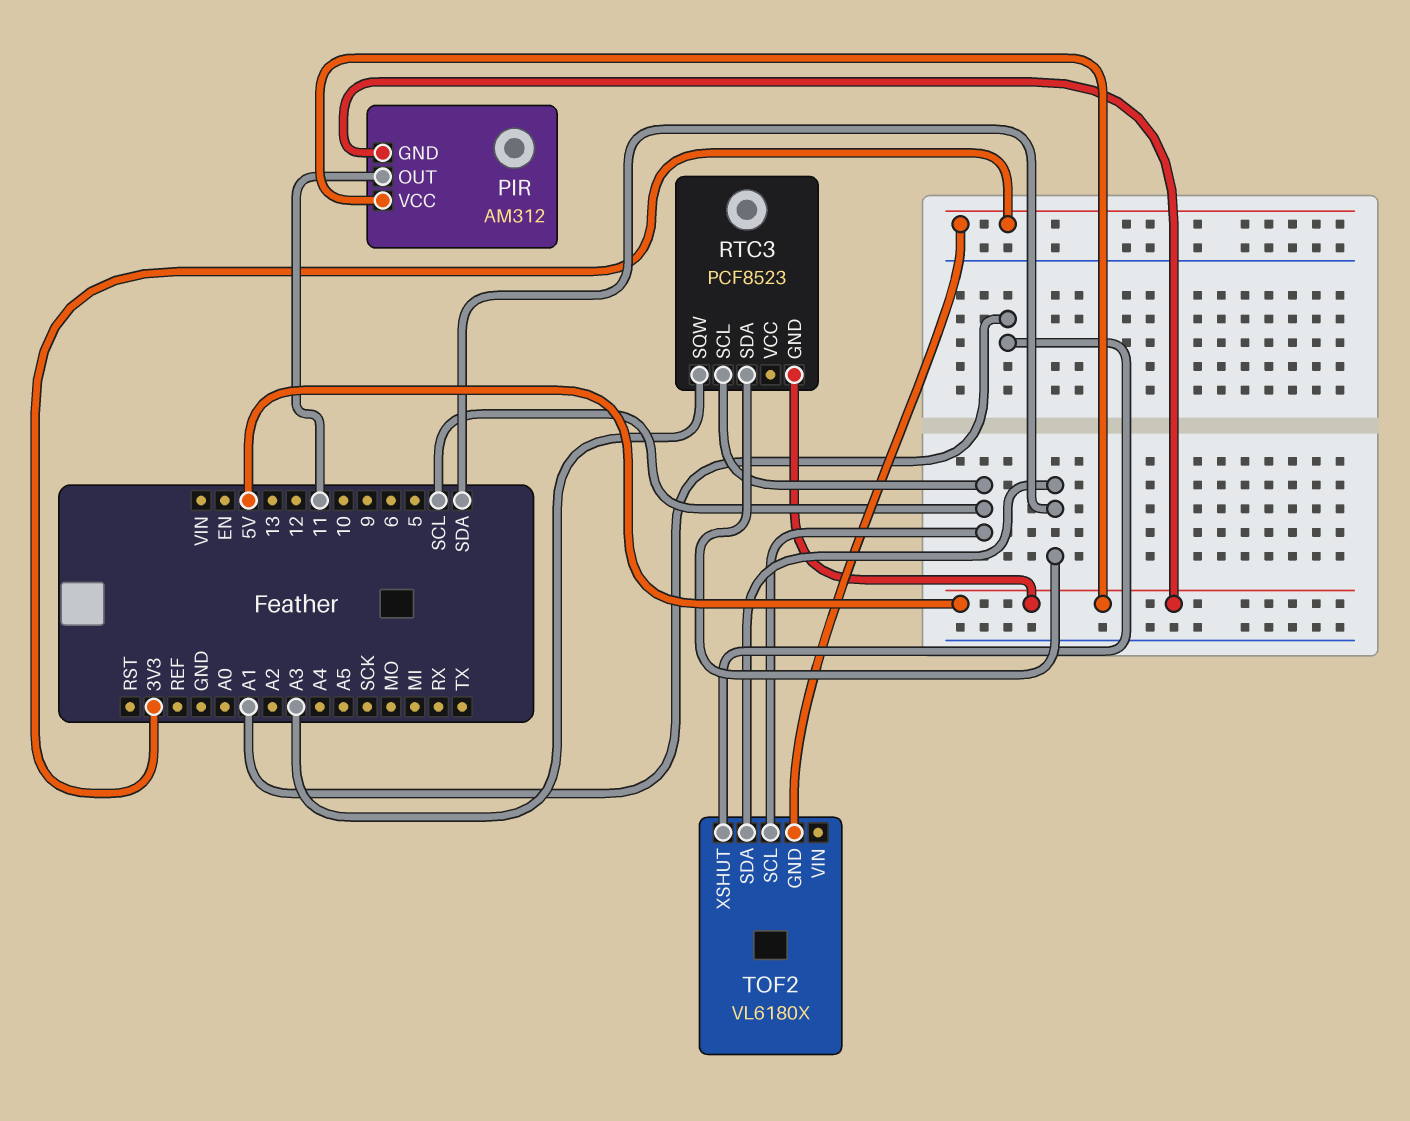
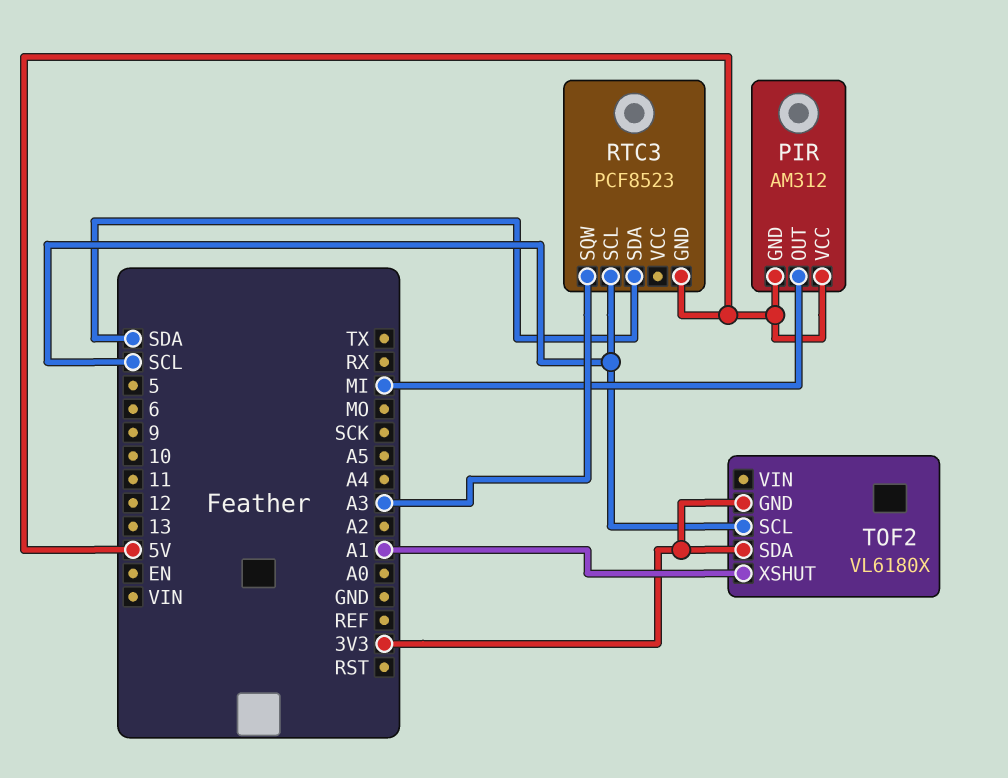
PIR pin OUT: 11 -> MI
TOF2 pin SDA: SDA -> 3V3

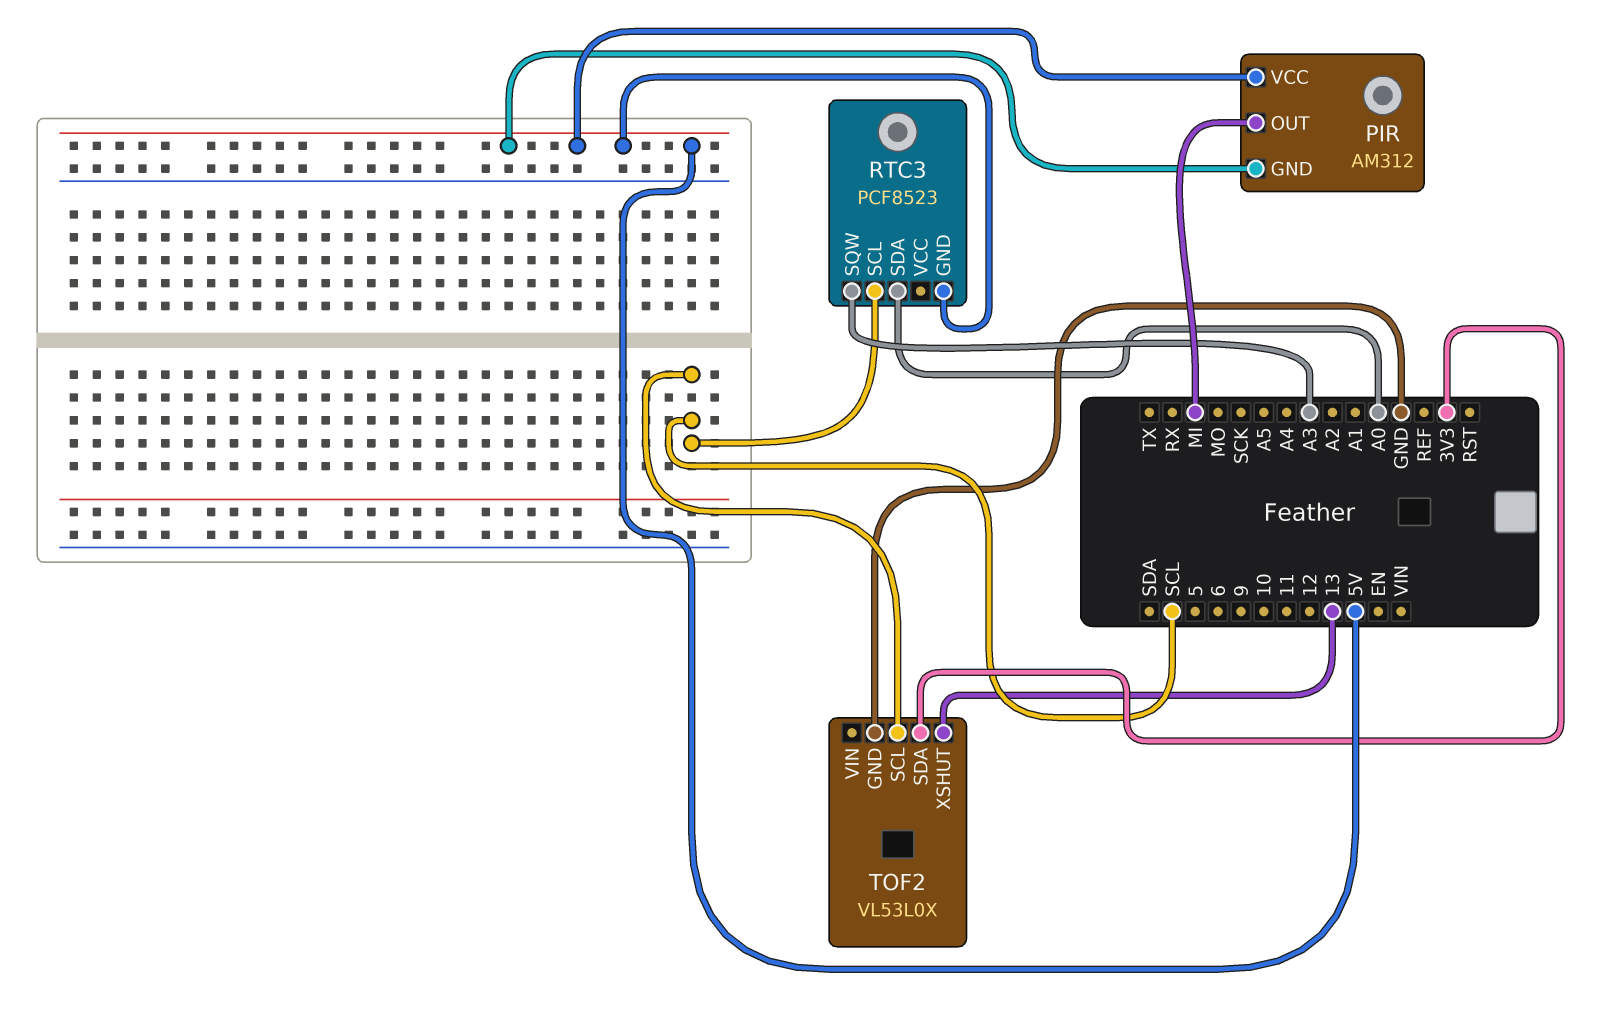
RTC3 pin SDA: SDA -> A0
TOF2: VL6180X -> VL53L0X
TOF2 pin GND: 3V3 -> GND
TOF2 pin XSHUT: A1 -> 13

